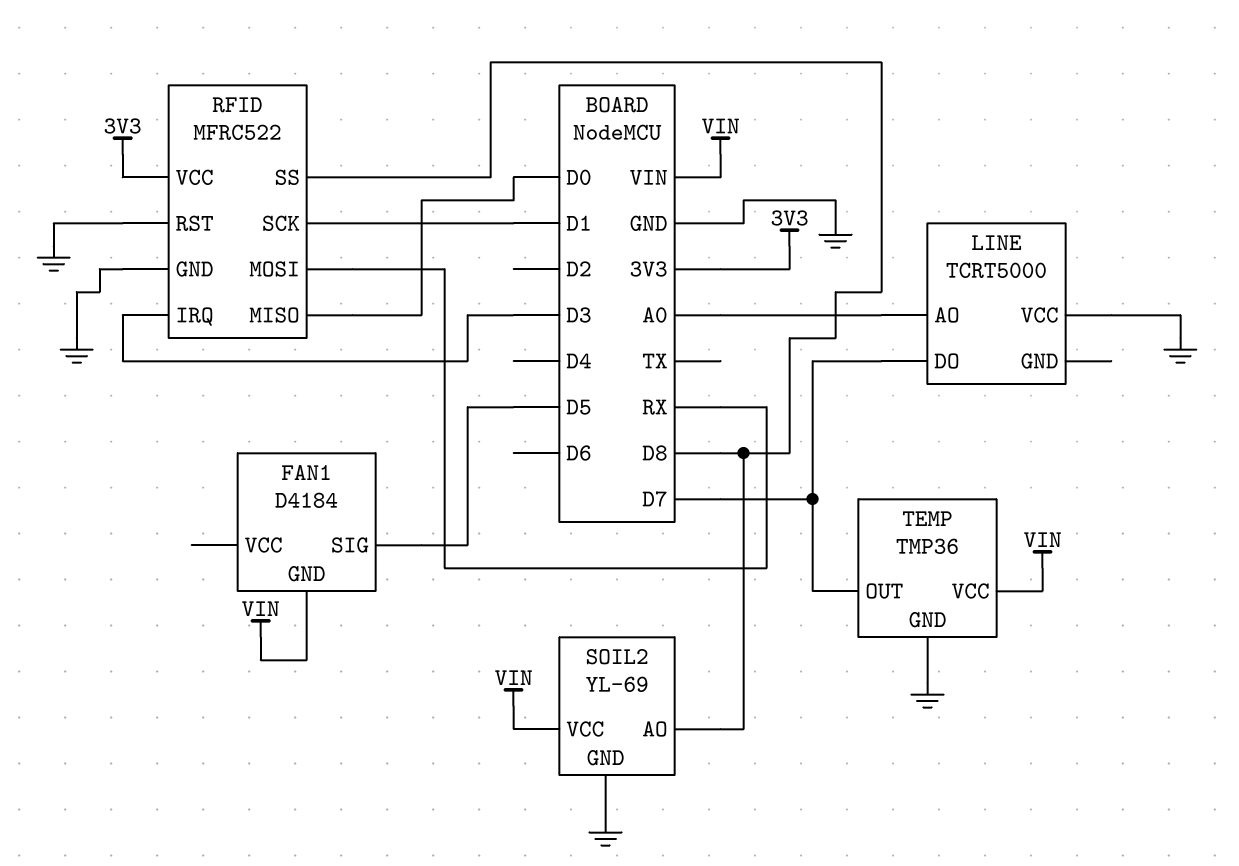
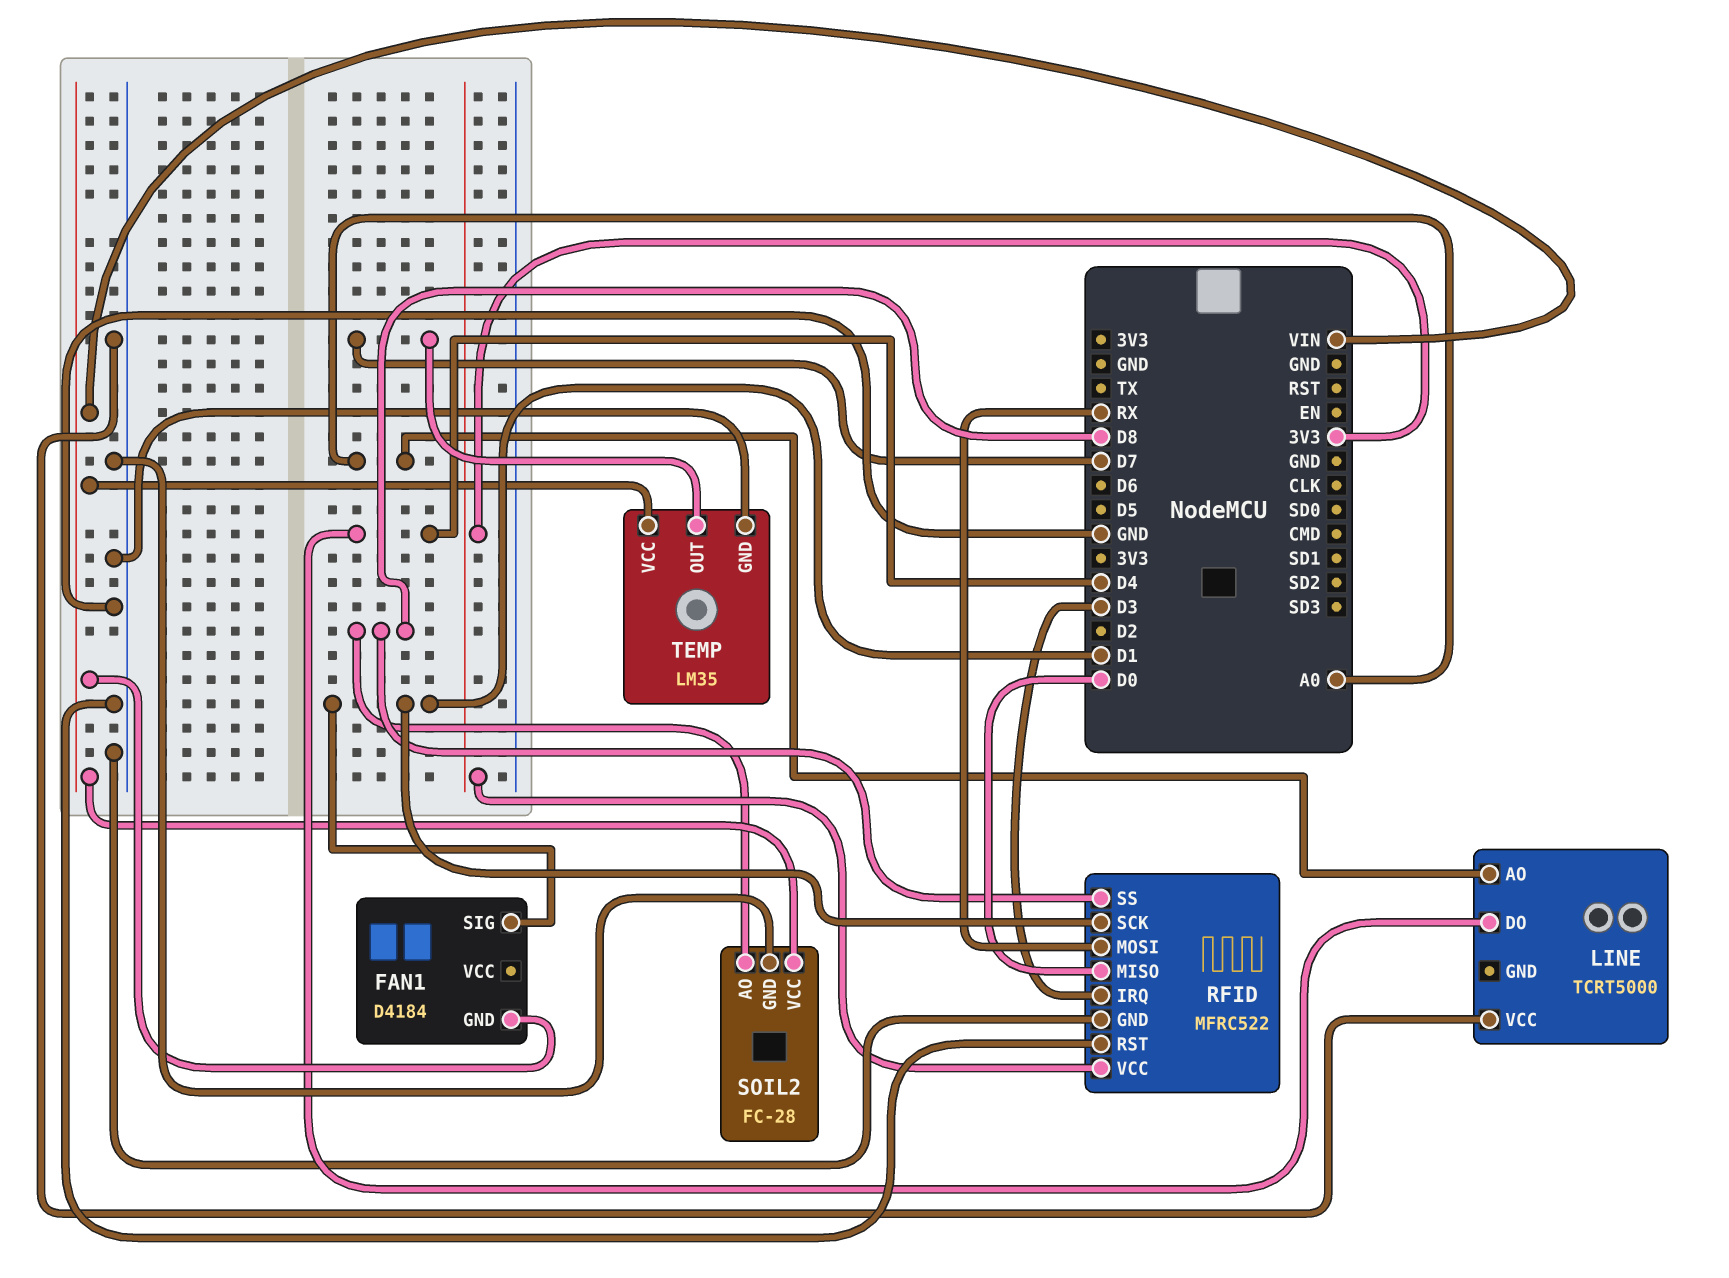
FAN1 pin SIG: D5 -> D1
LINE pin DO: D7 -> D4
SOIL2: YL-69 -> FC-28
TEMP: TMP36 -> LM35

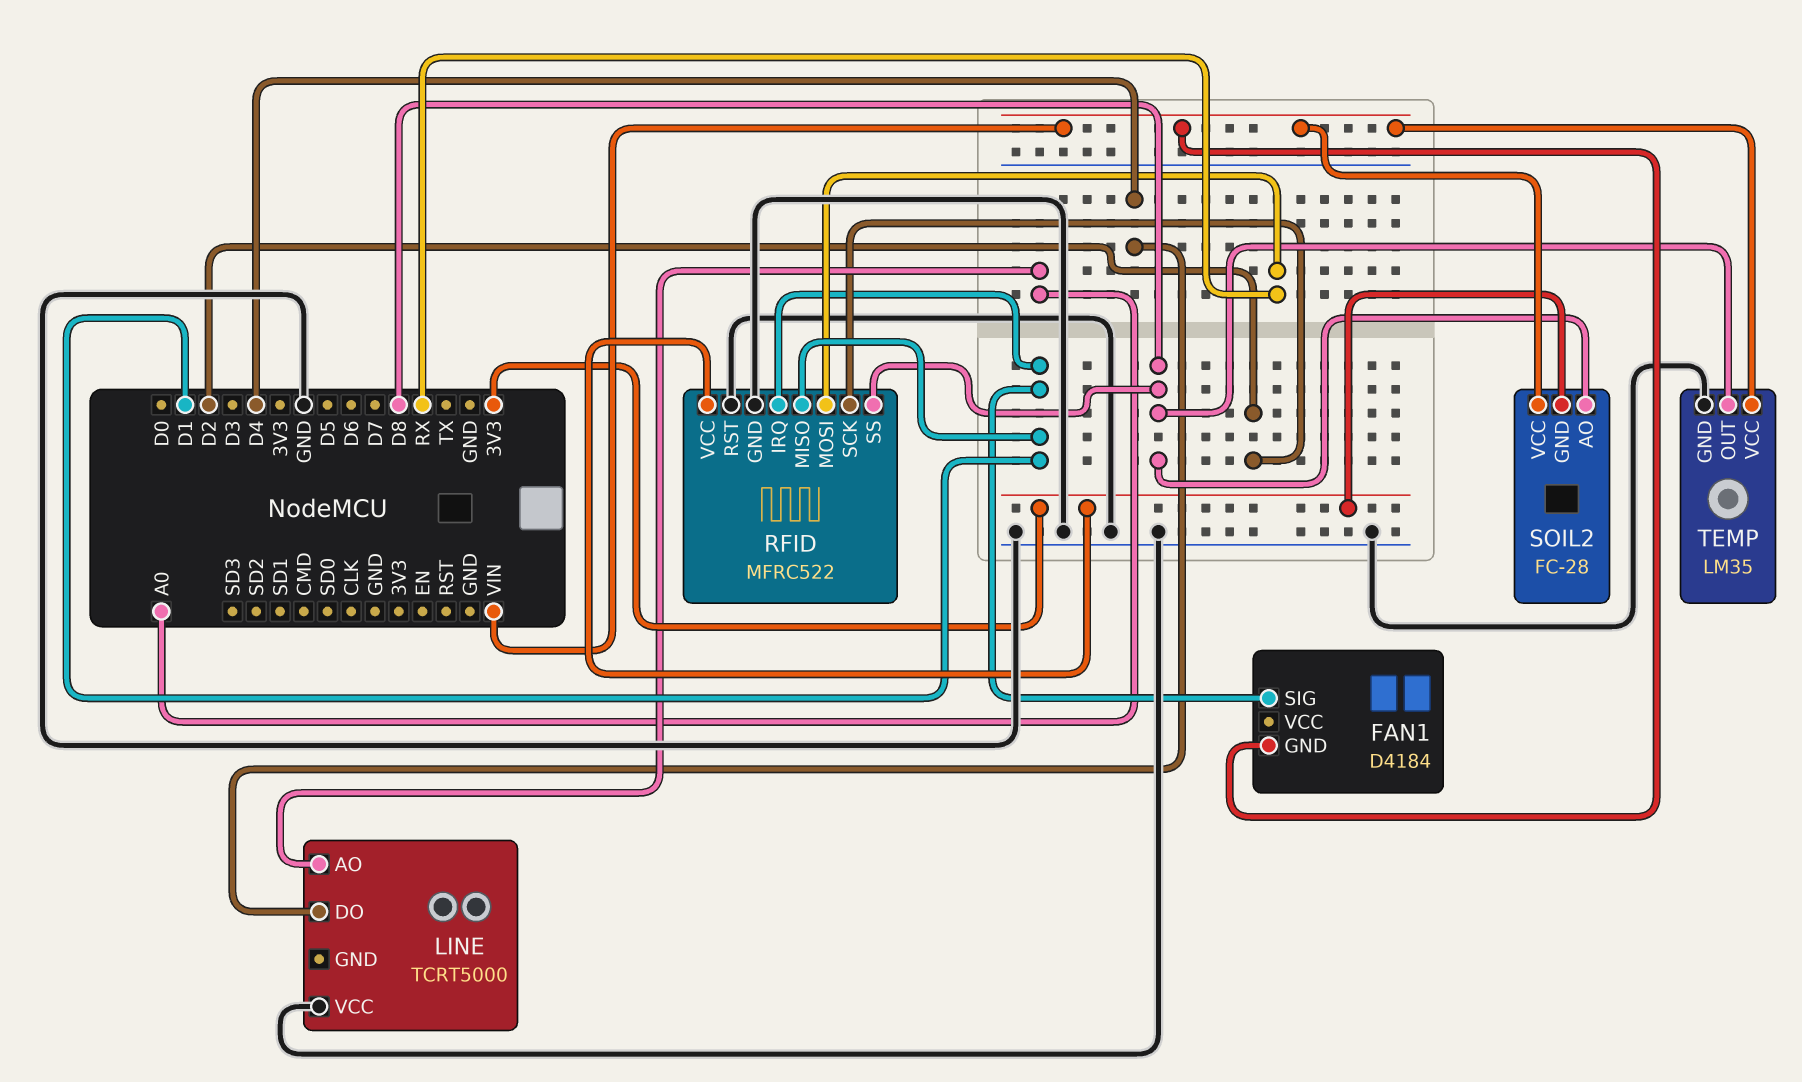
RFID pin IRQ: D3 -> D1
RFID pin MISO: D0 -> D1
RFID pin SCK: D1 -> D2
SOIL2 pin GND: GND -> 3V3
TEMP pin OUT: D7 -> D8

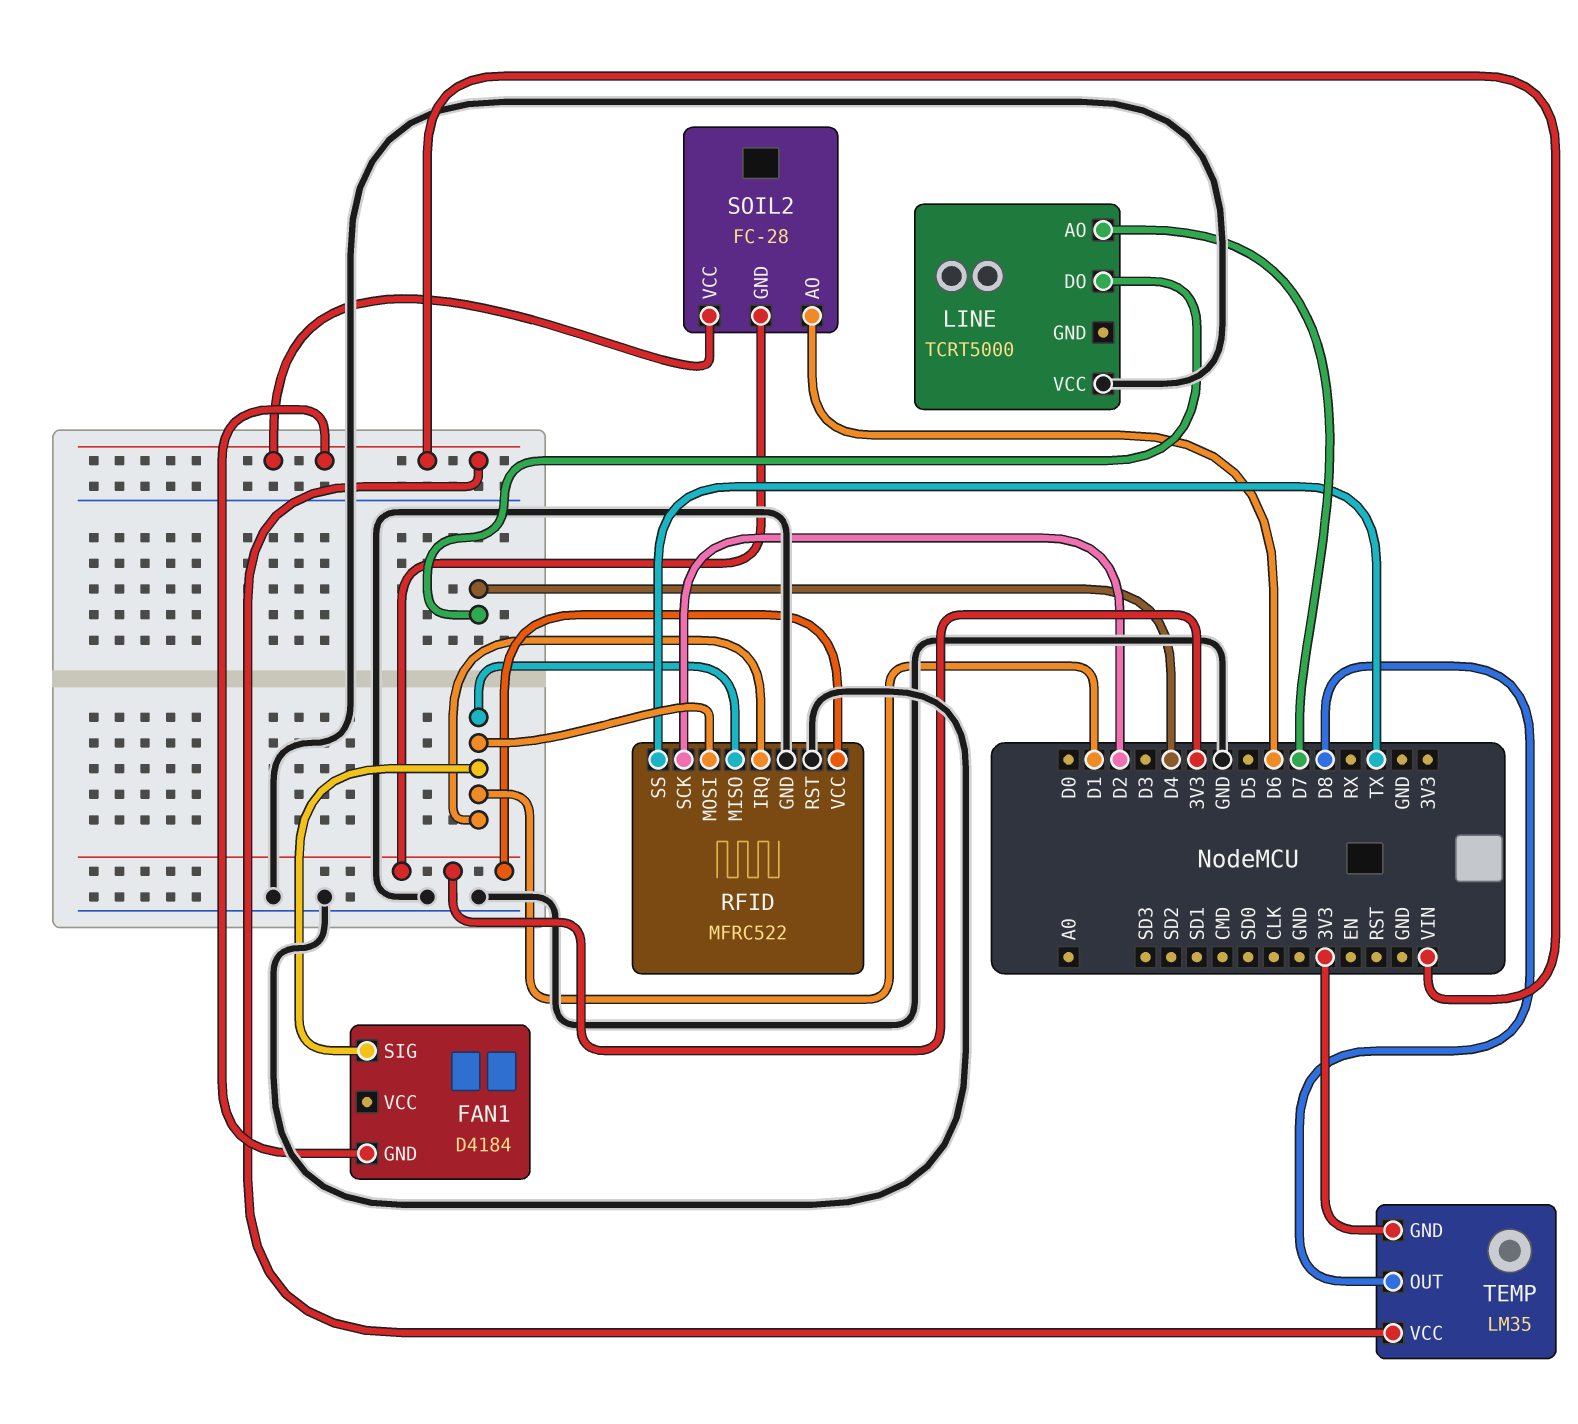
LINE pin AO: A0 -> D7
RFID pin MOSI: RX -> D1
RFID pin SS: D8 -> TX
SOIL2 pin AO: D8 -> D6
TEMP pin GND: GND -> 3V3

